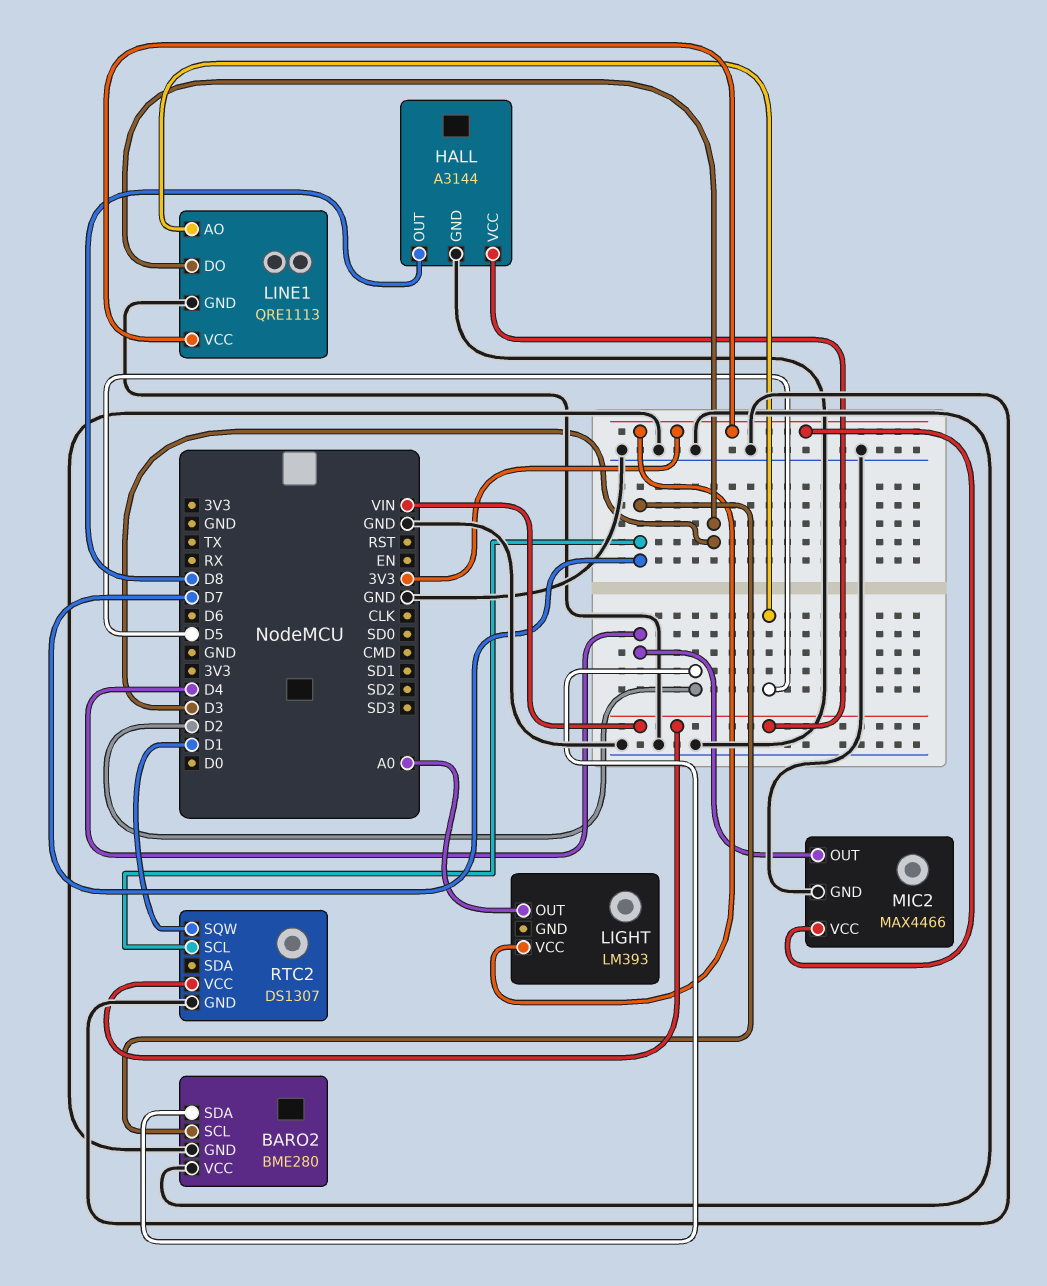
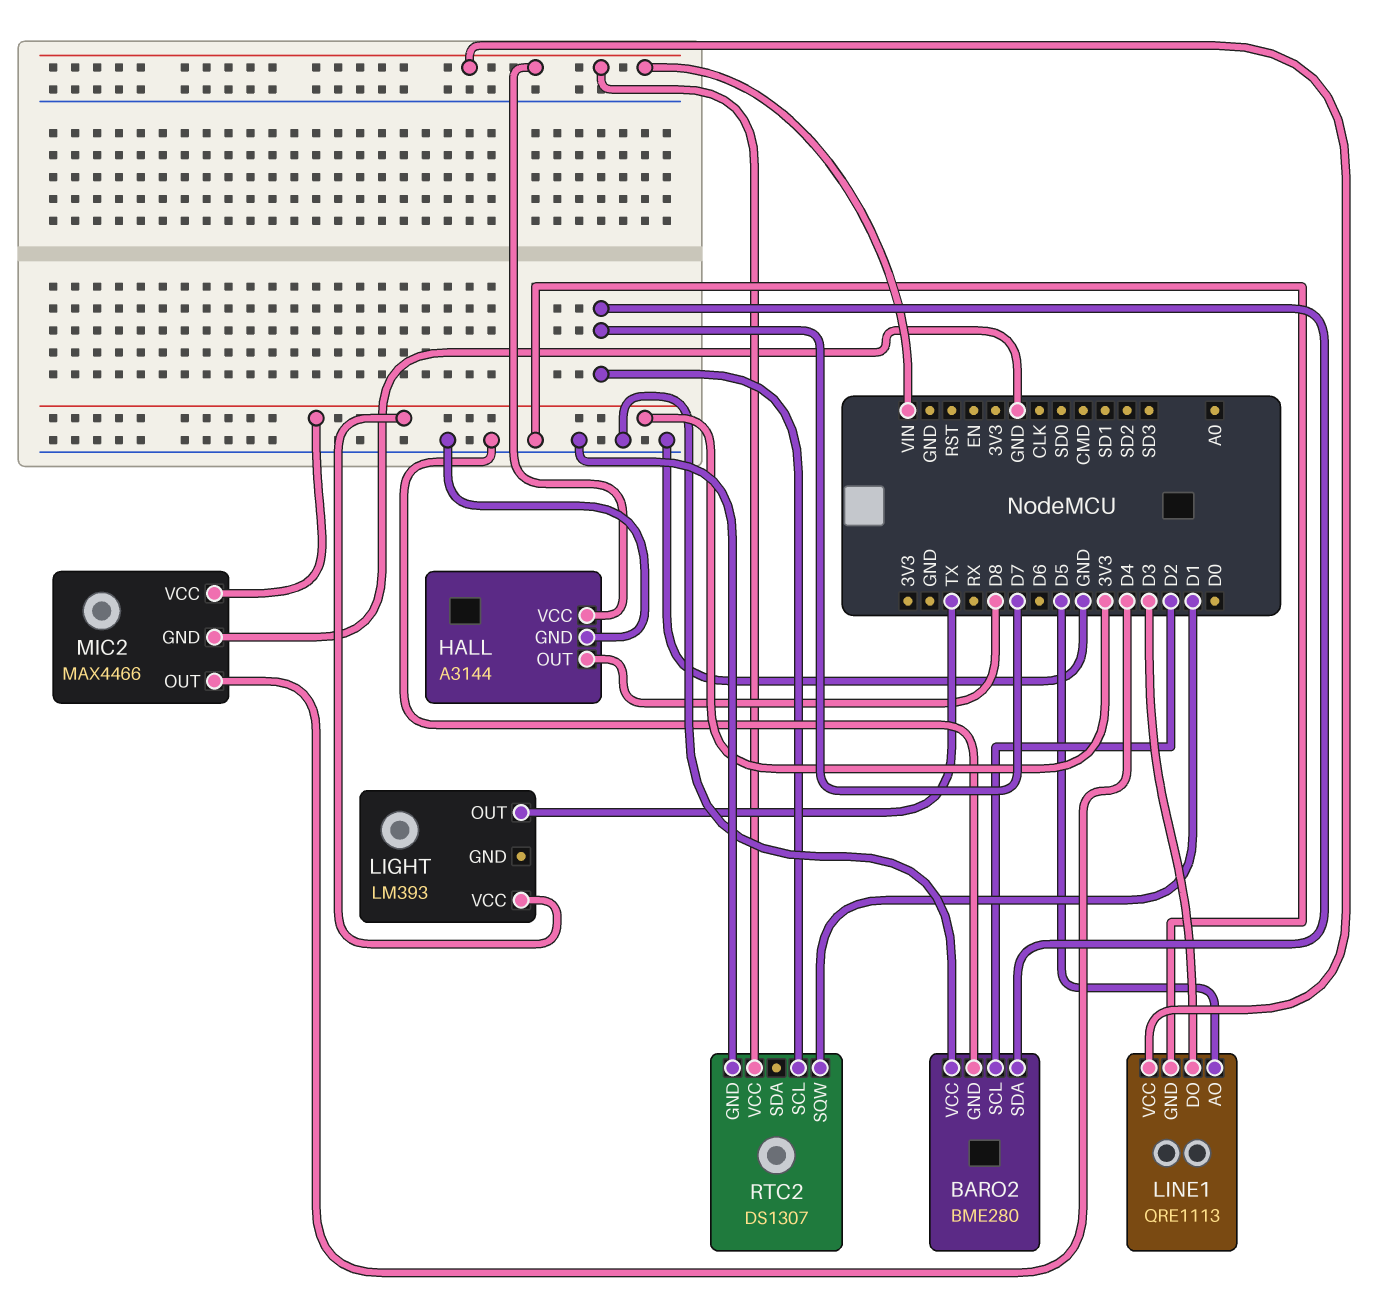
BARO2 pin SCL: D7 -> D2
BARO2 pin SDA: D2 -> D7
LIGHT pin OUT: A0 -> TX
LINE1 pin VCC: 3V3 -> VIN

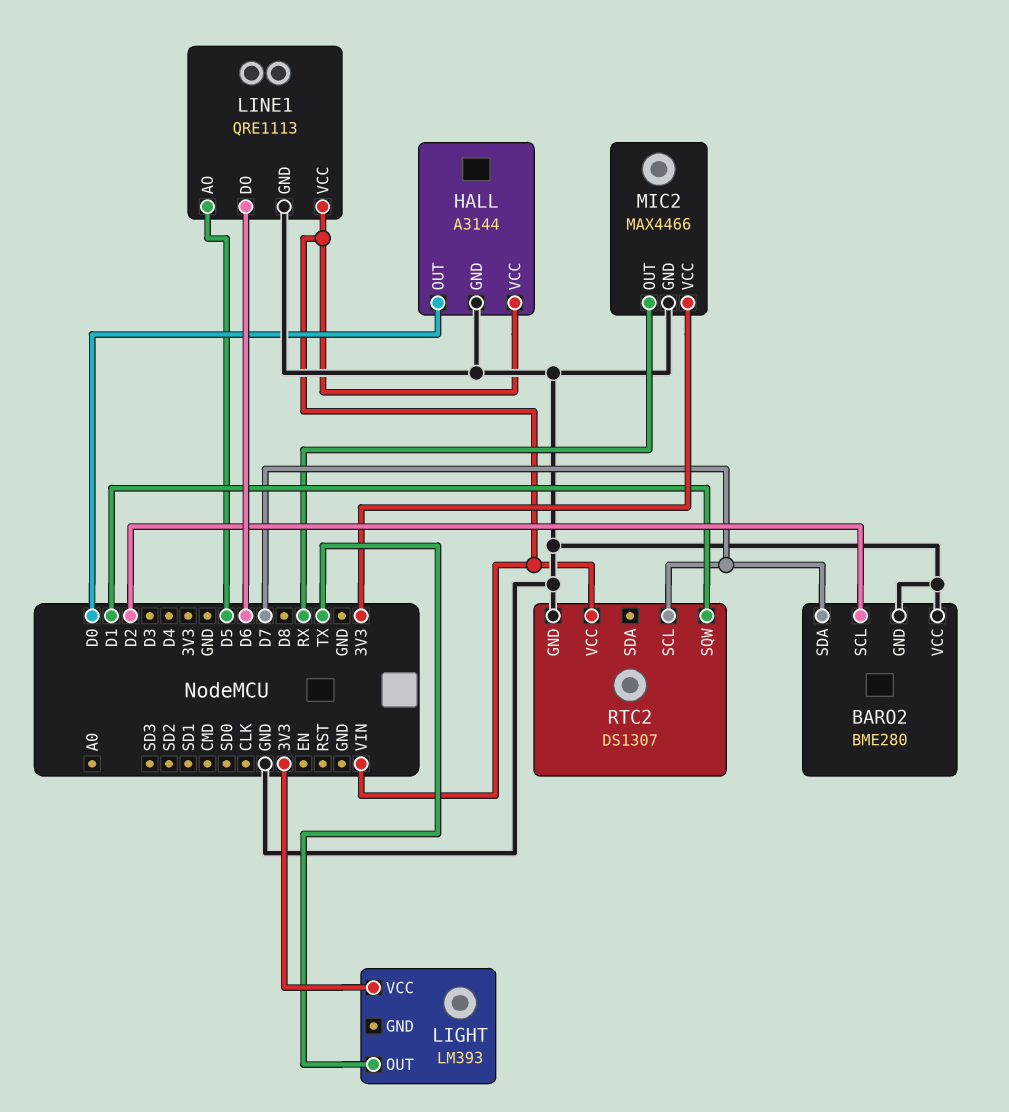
HALL pin OUT: D8 -> D0
LINE1 pin DO: D3 -> D6
MIC2 pin OUT: D4 -> RX

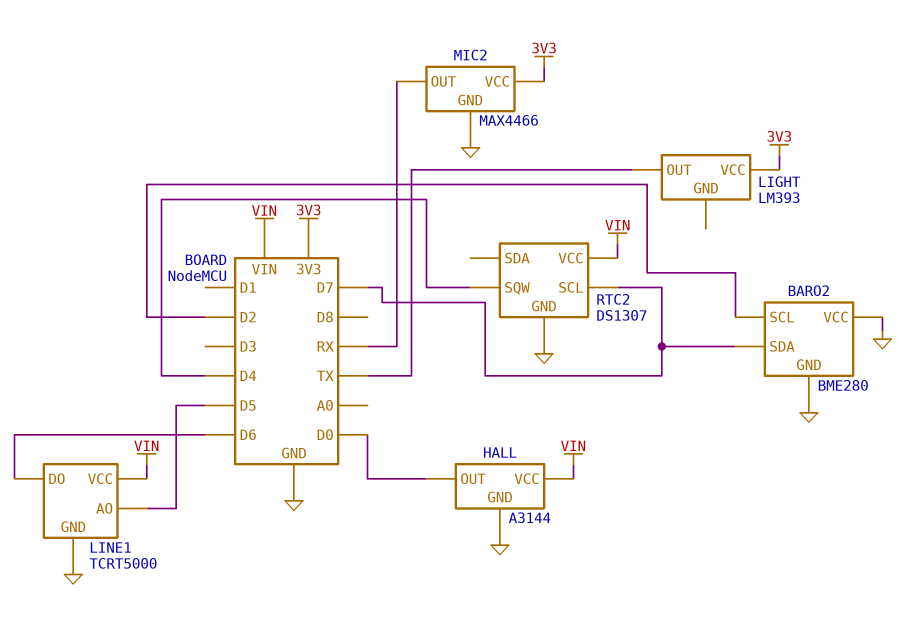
LINE1: QRE1113 -> TCRT5000
RTC2 pin SQW: D1 -> D4

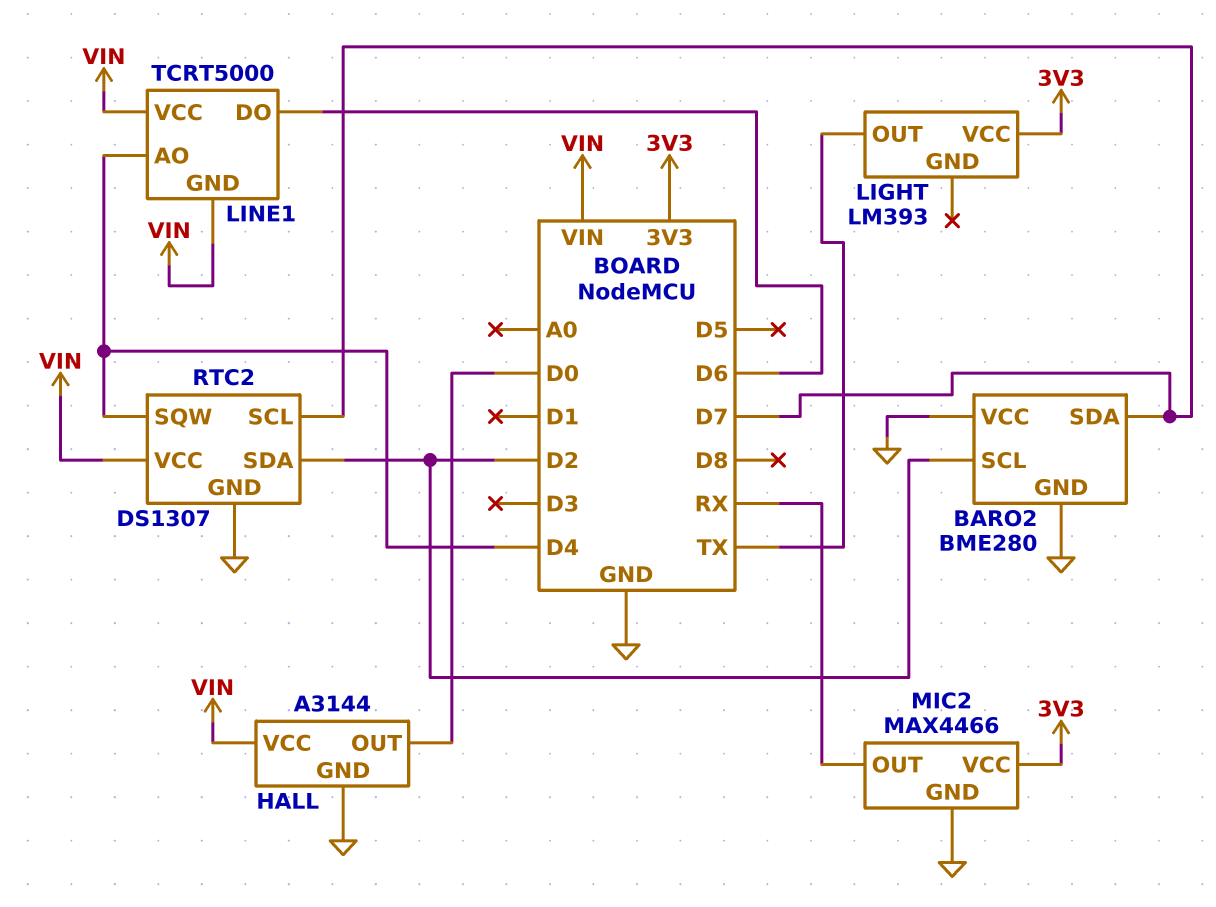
LINE1 pin AO: D5 -> D4
LINE1 pin GND: GND -> VIN
RTC2 pin SDA: none -> D2

